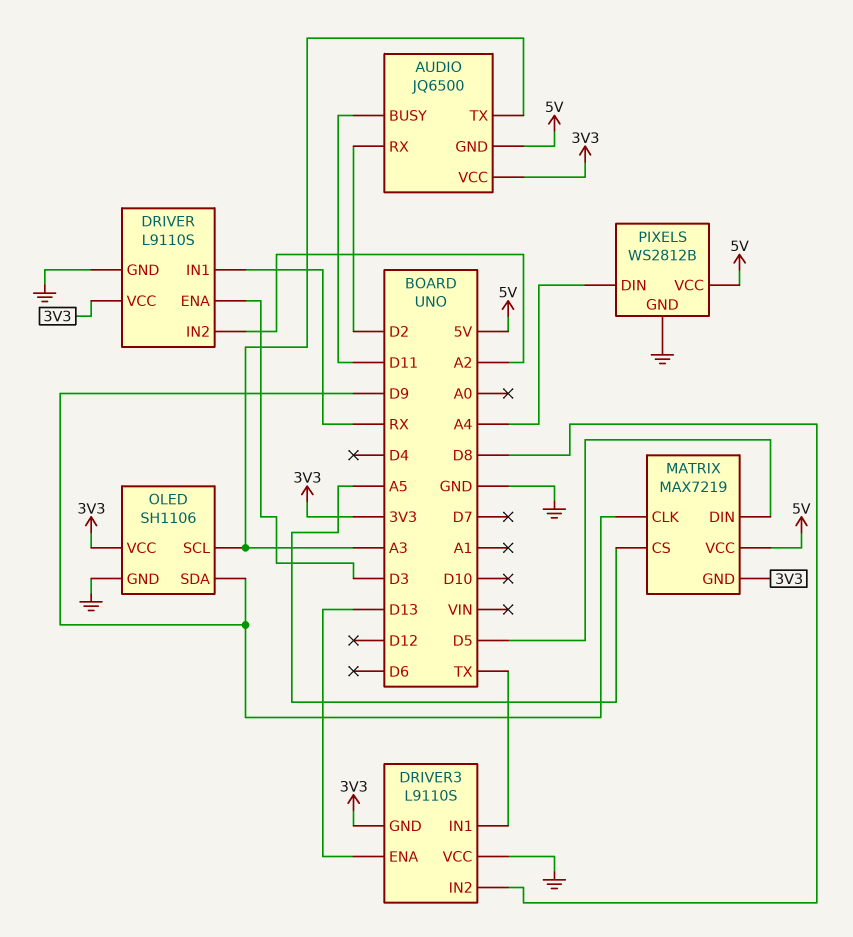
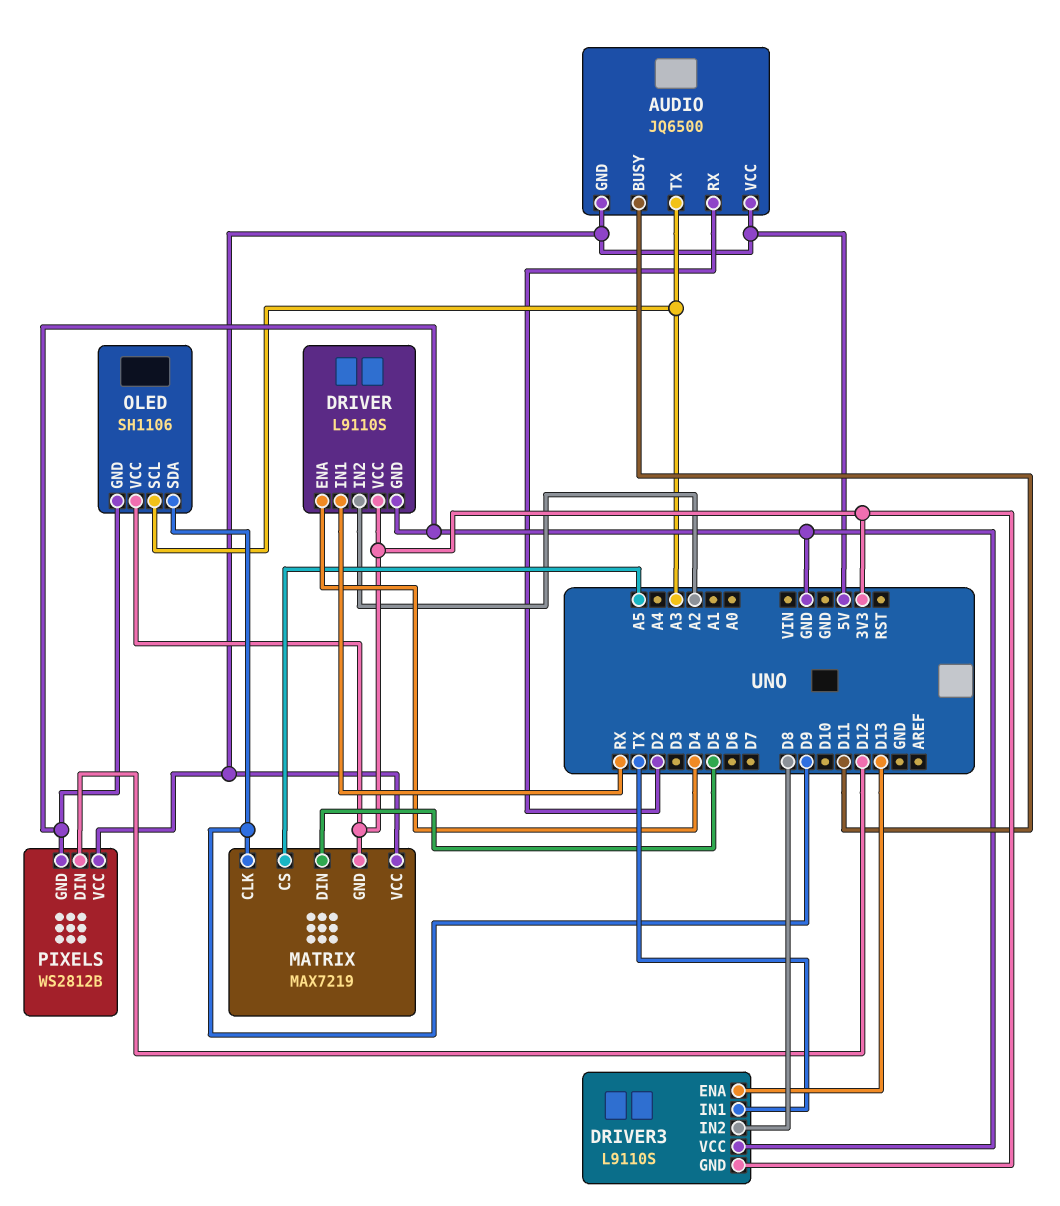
AUDIO pin VCC: 3V3 -> 5V
DRIVER pin ENA: D3 -> D4
PIXELS pin DIN: A4 -> D12

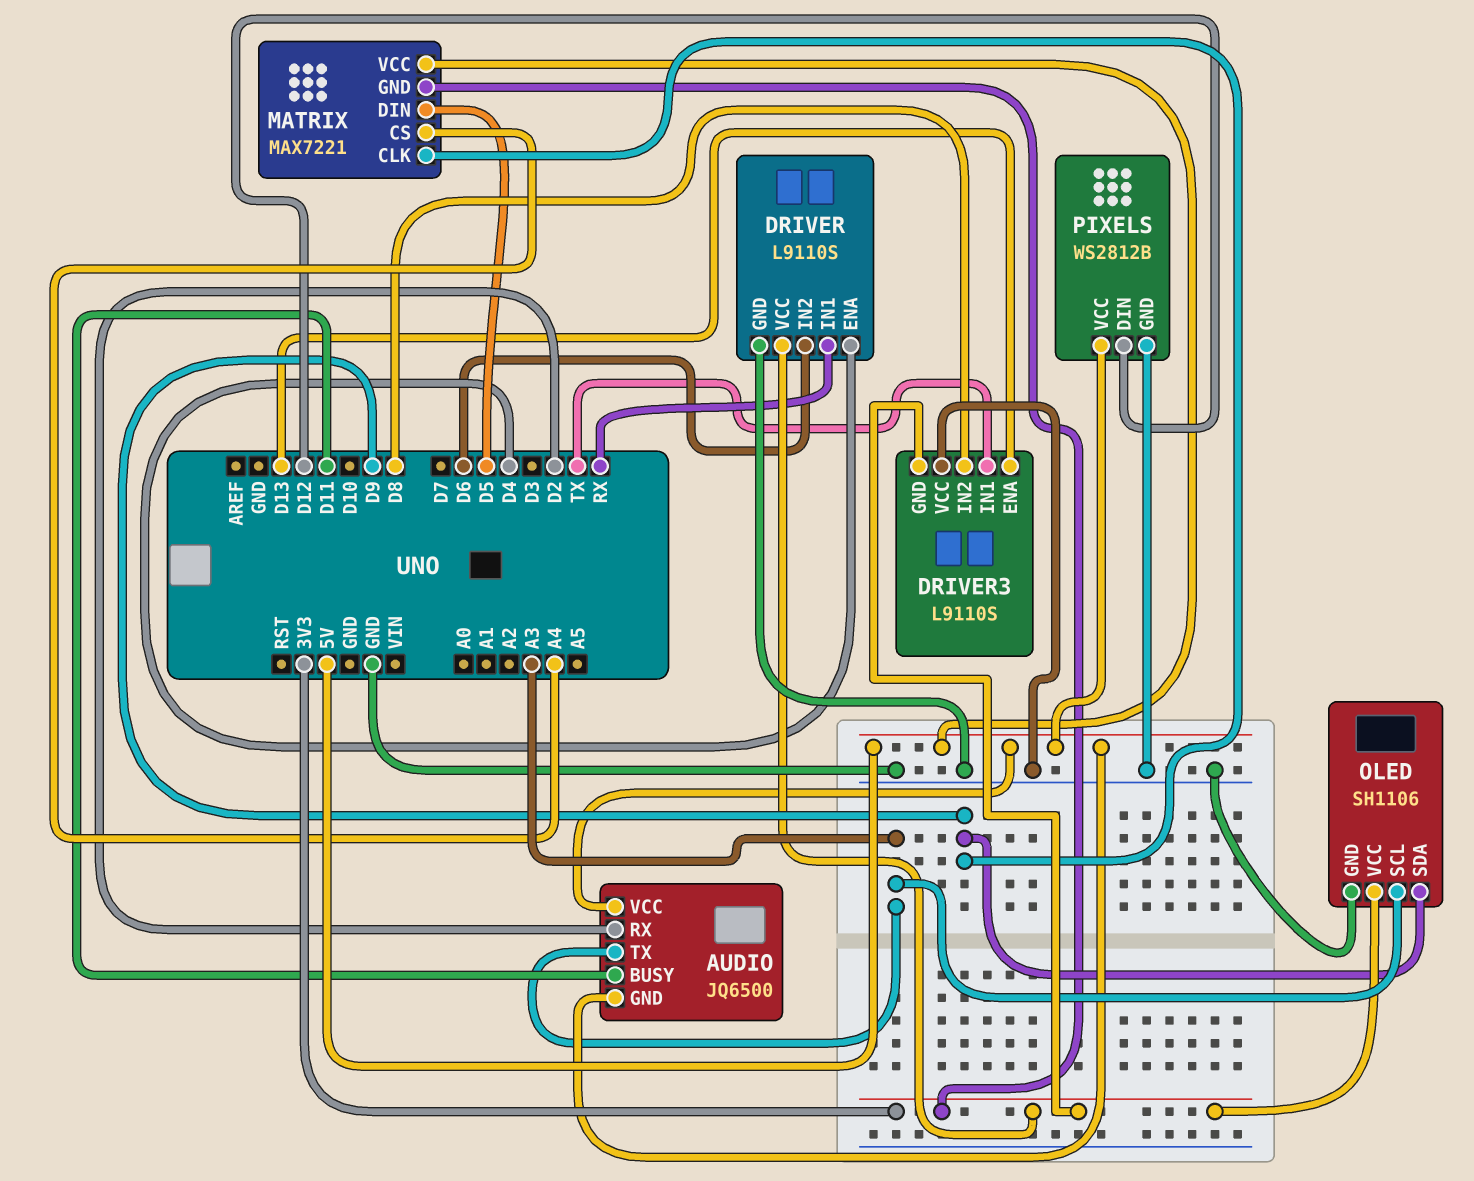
DRIVER pin IN2: A2 -> D6
MATRIX: MAX7219 -> MAX7221
MATRIX pin CS: A5 -> A4

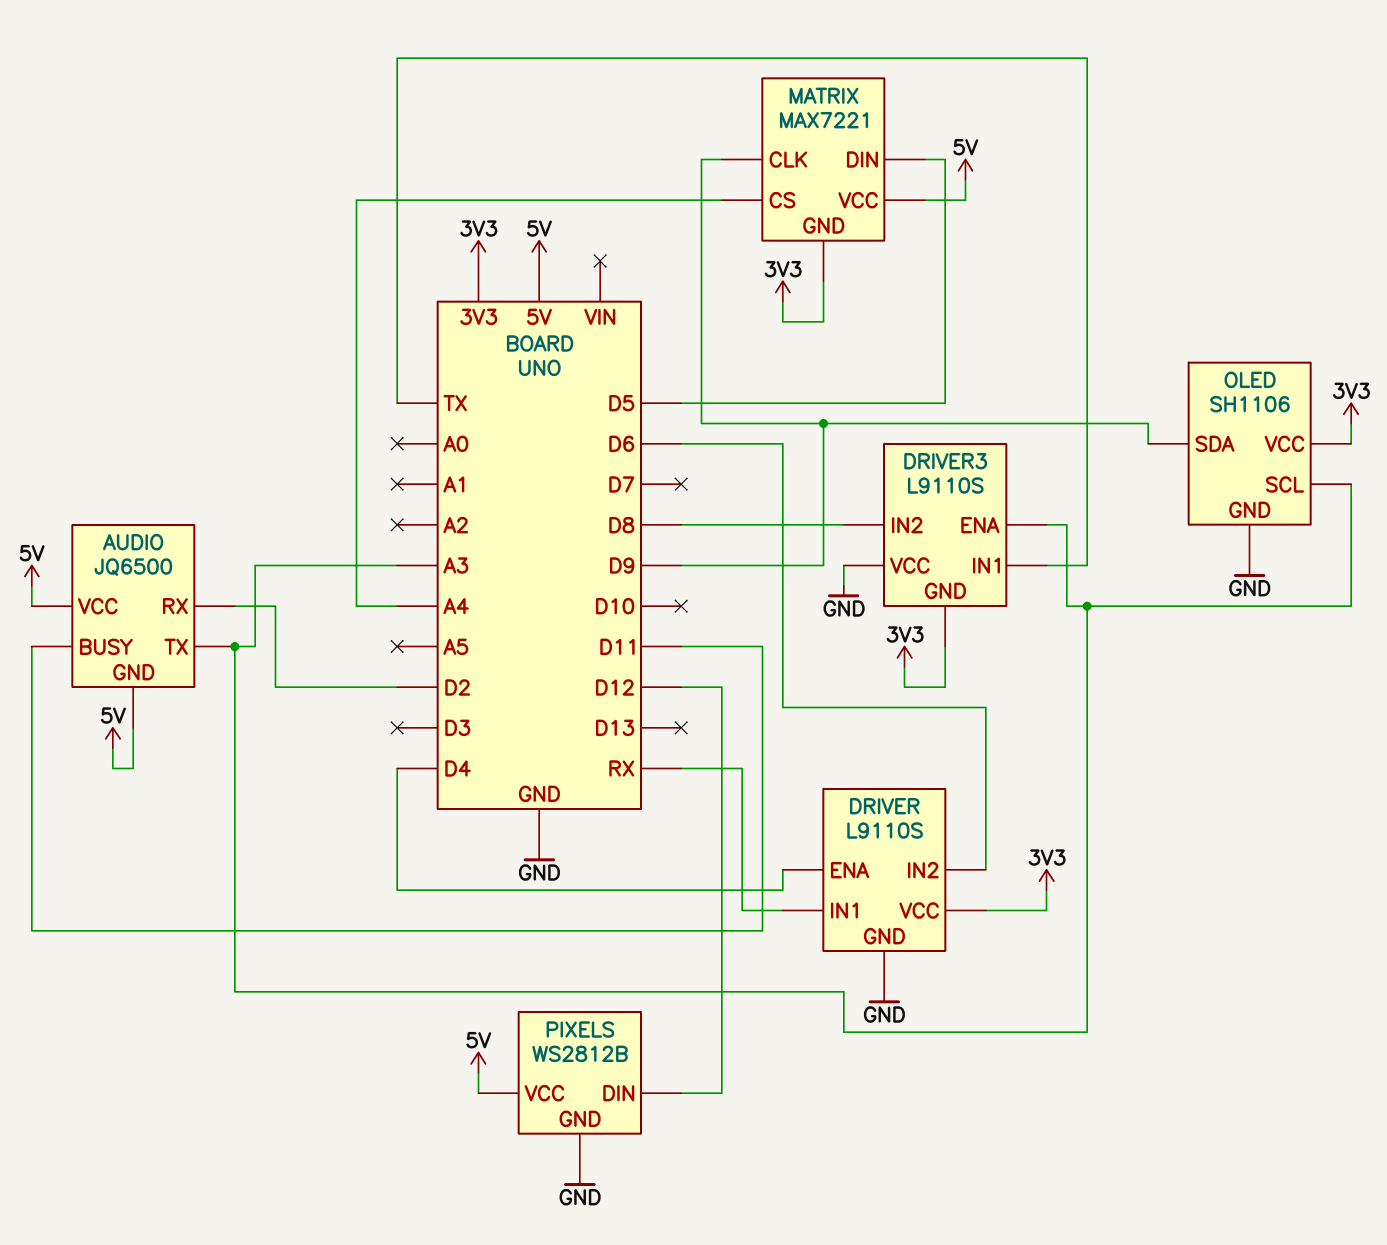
DRIVER3 pin ENA: D13 -> A3

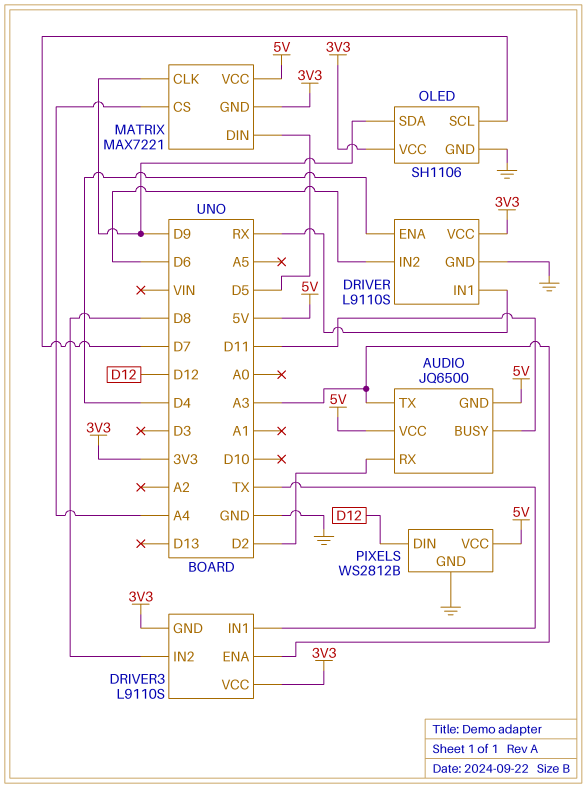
DRIVER3 pin VCC: GND -> 3V3
OLED pin SCL: A3 -> D7

